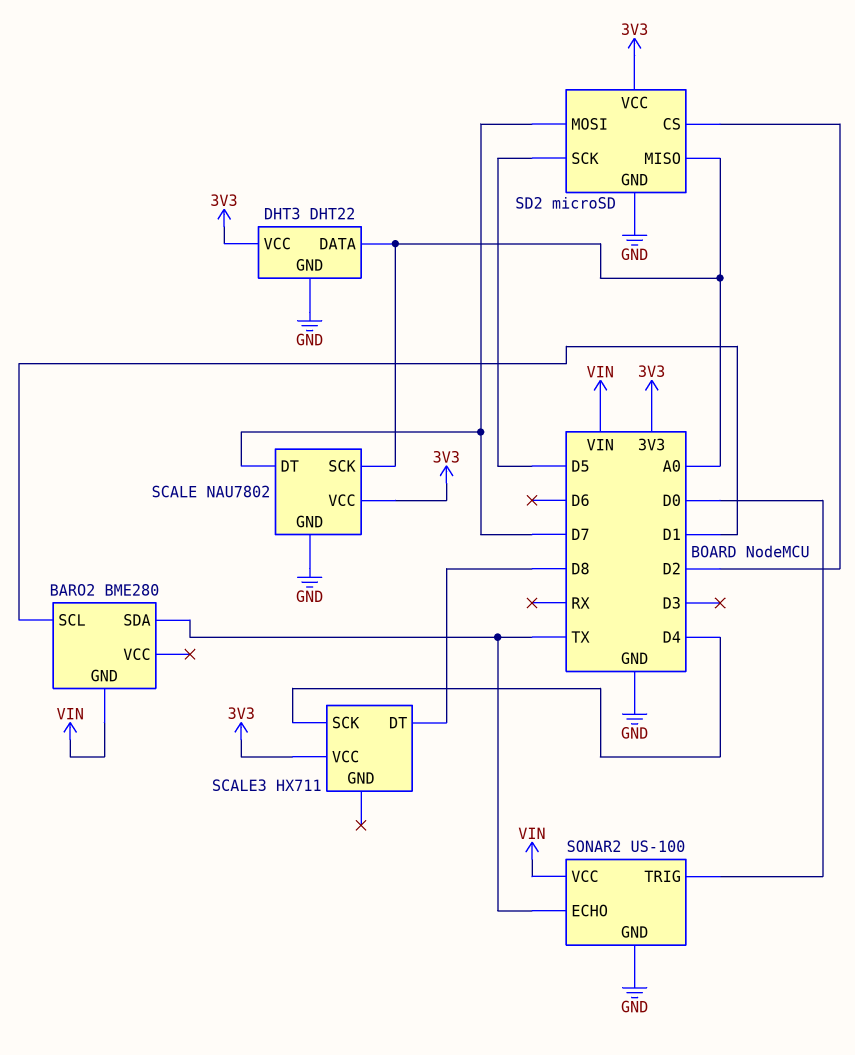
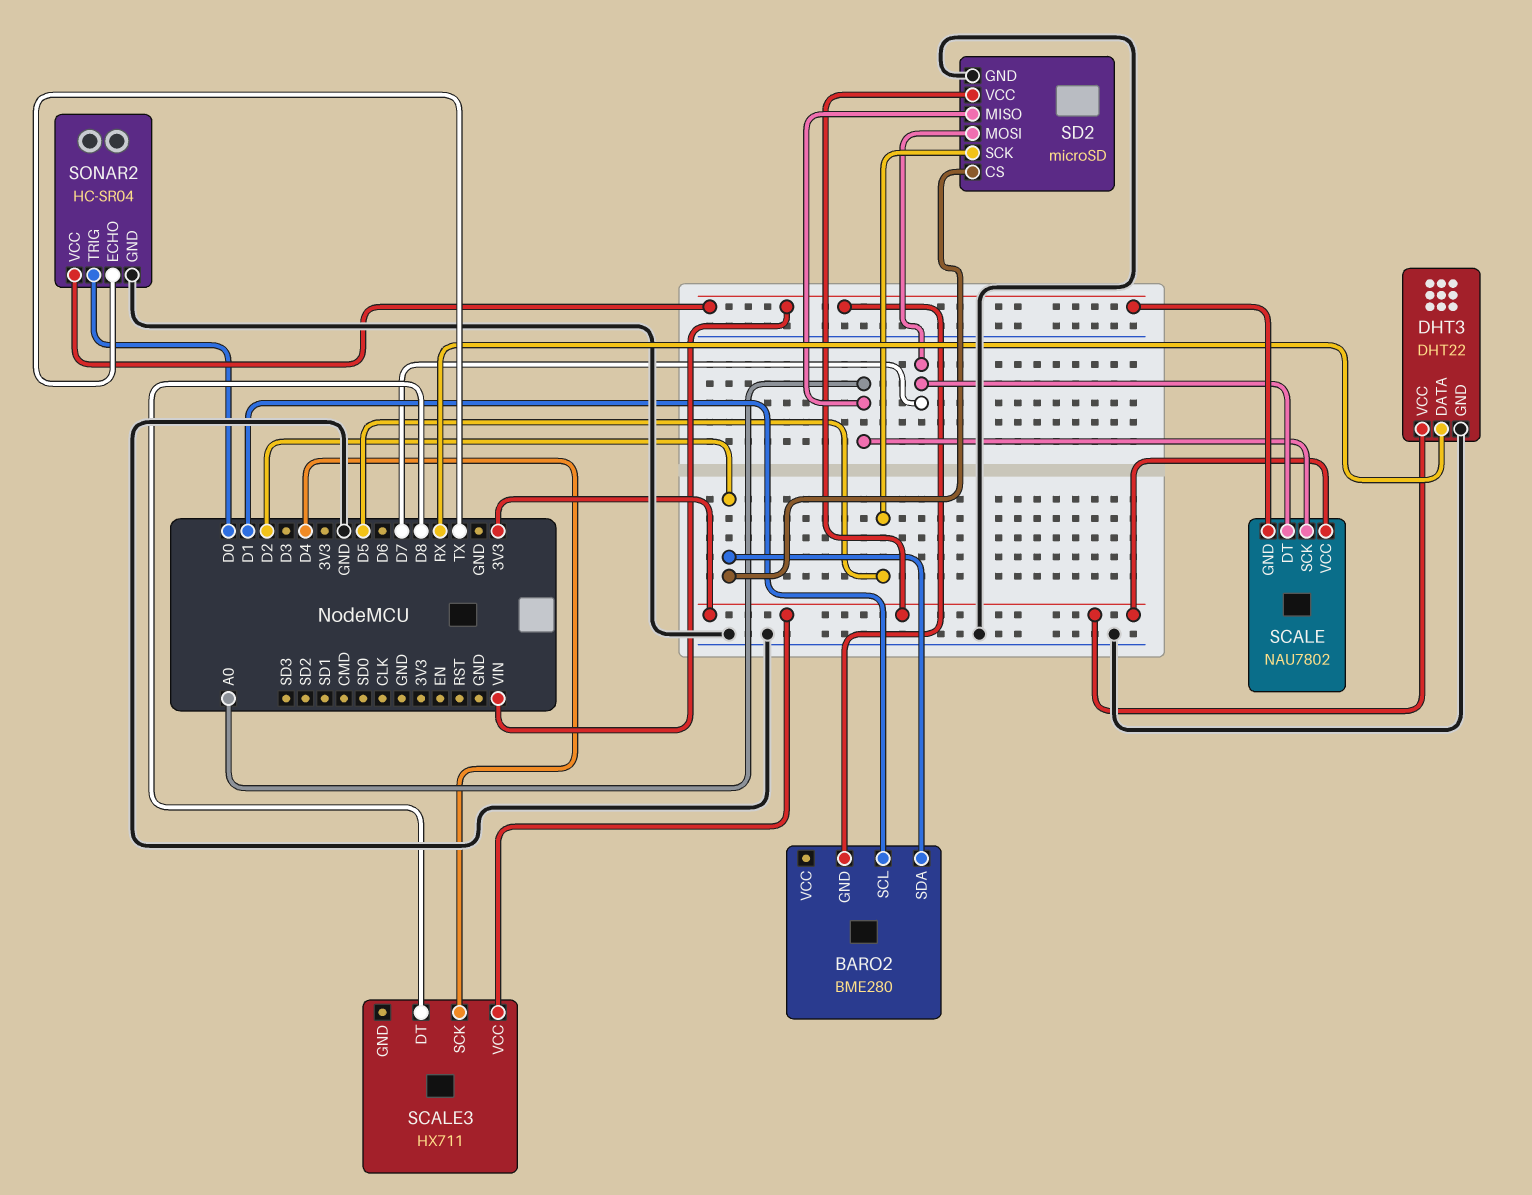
BARO2 pin SDA: TX -> D2
DHT3 pin DATA: A0 -> RX
SCALE pin GND: GND -> VIN
SONAR2: US-100 -> HC-SR04

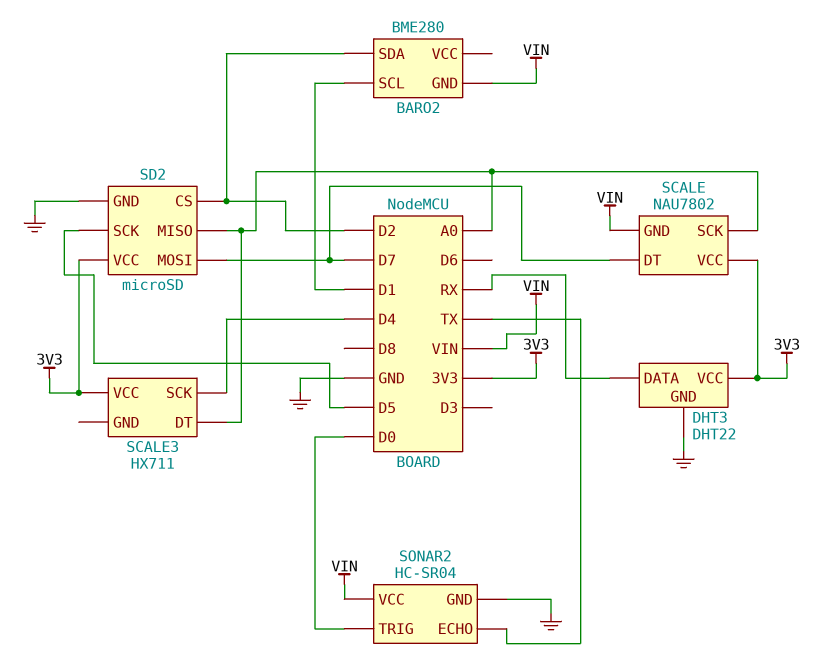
SCALE3 pin DT: D8 -> A0

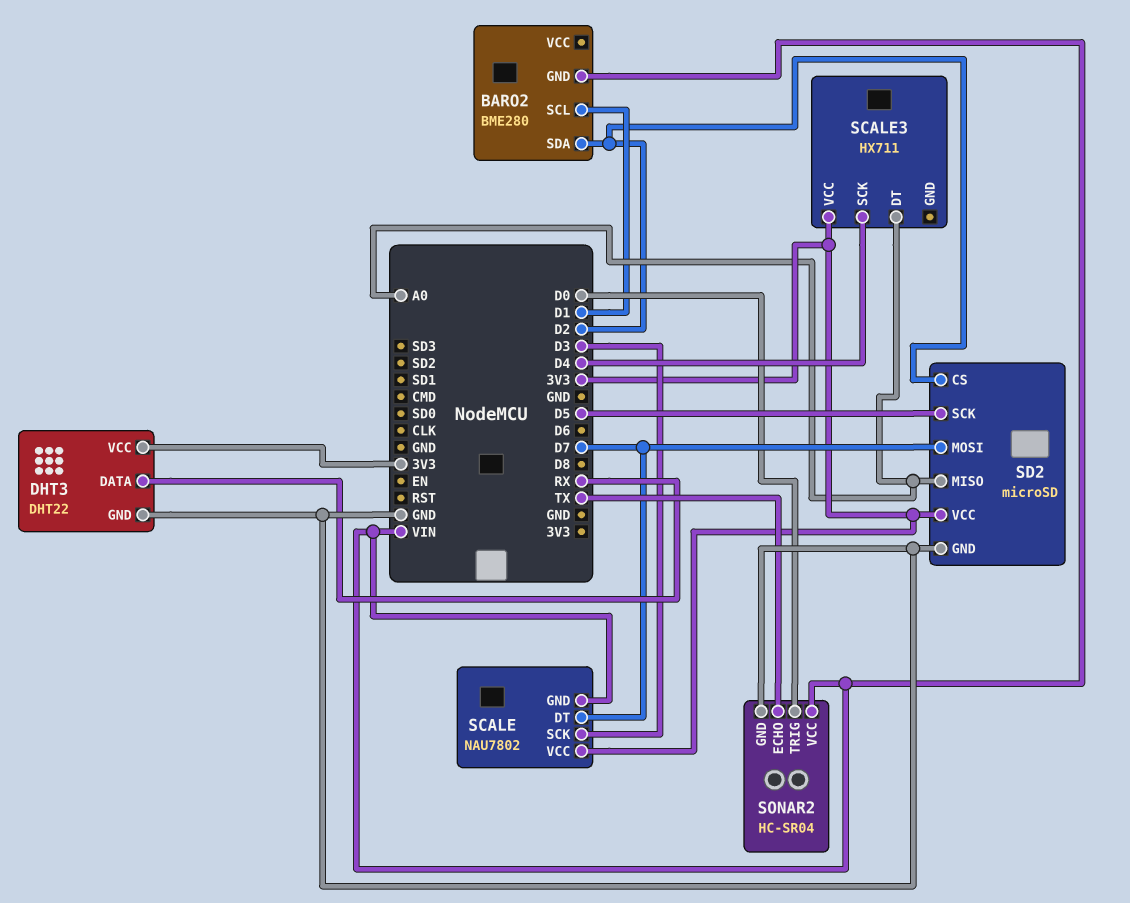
SCALE pin SCK: A0 -> D3

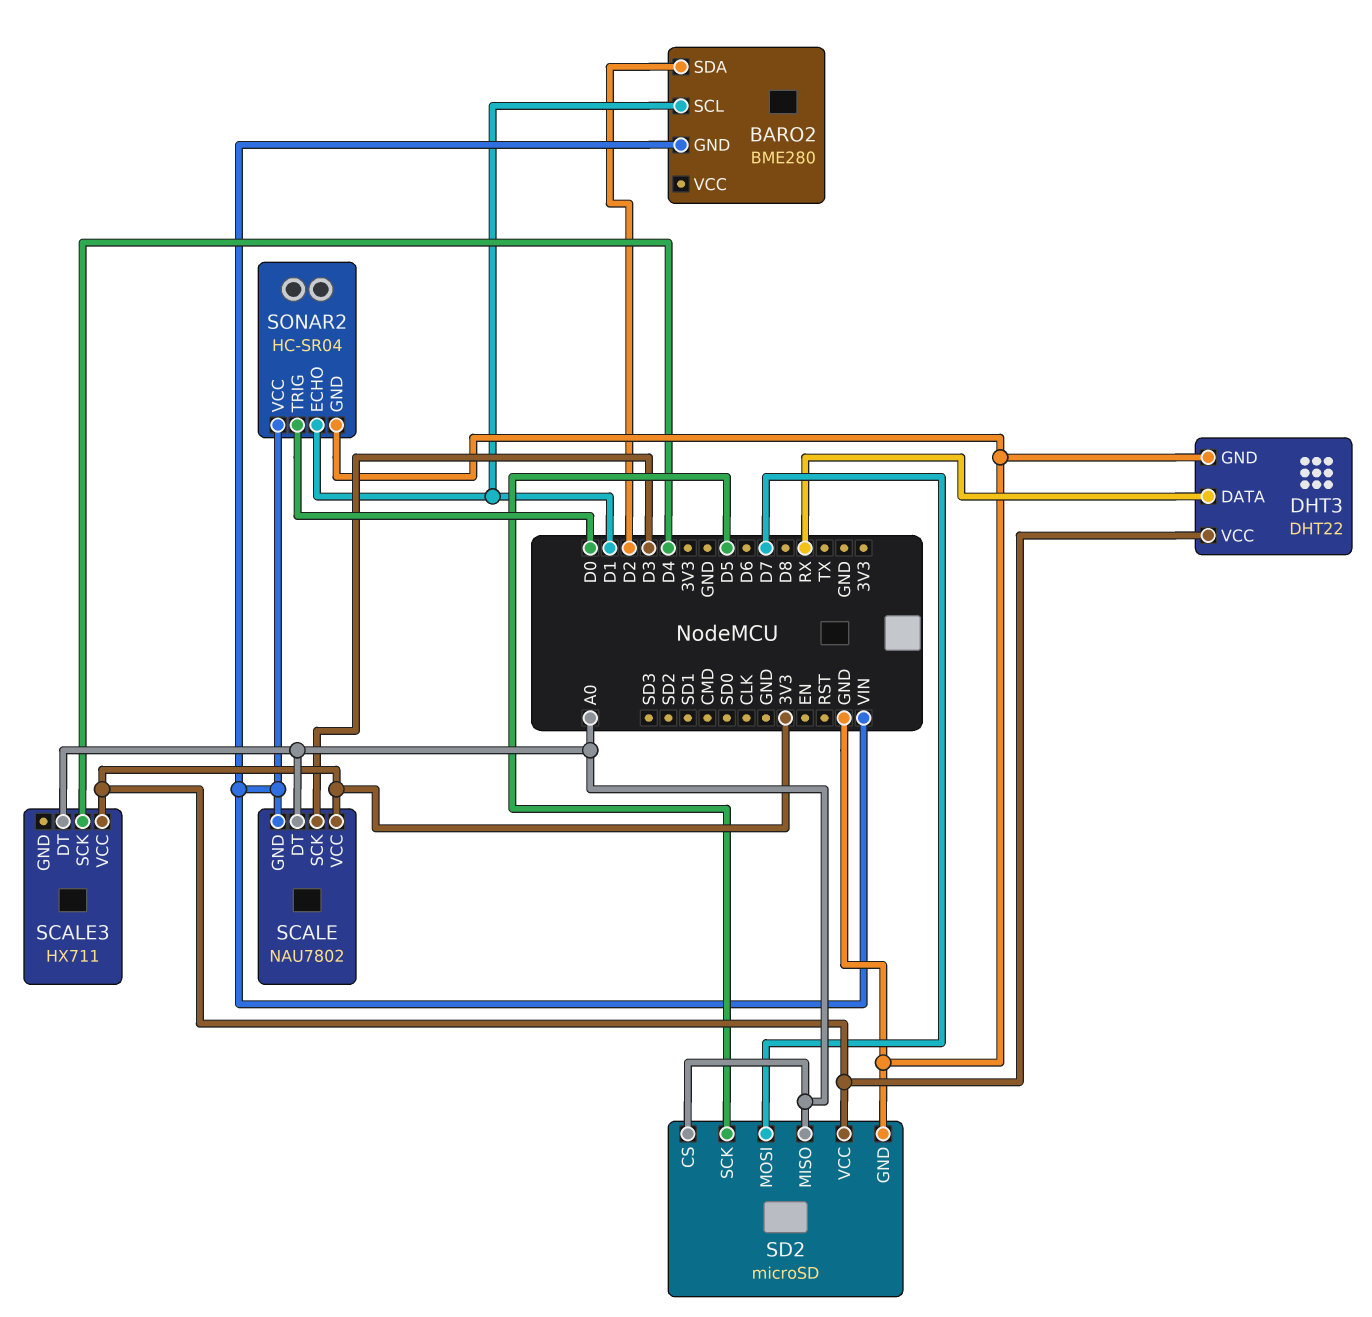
SCALE pin DT: D7 -> A0
SD2 pin CS: D2 -> A0
SONAR2 pin ECHO: TX -> D1

